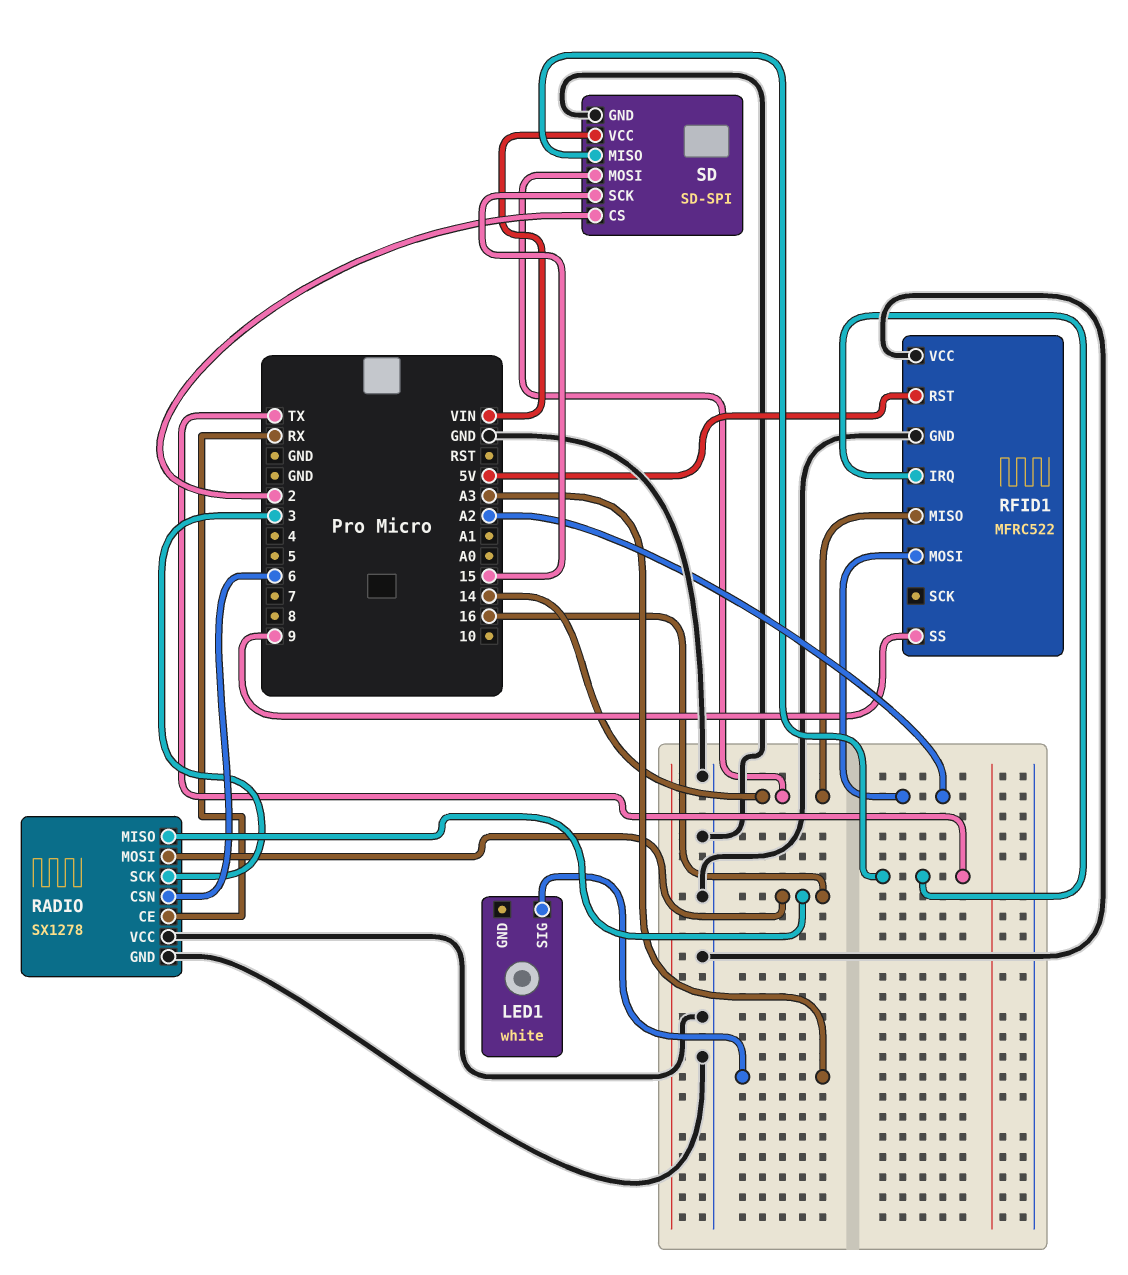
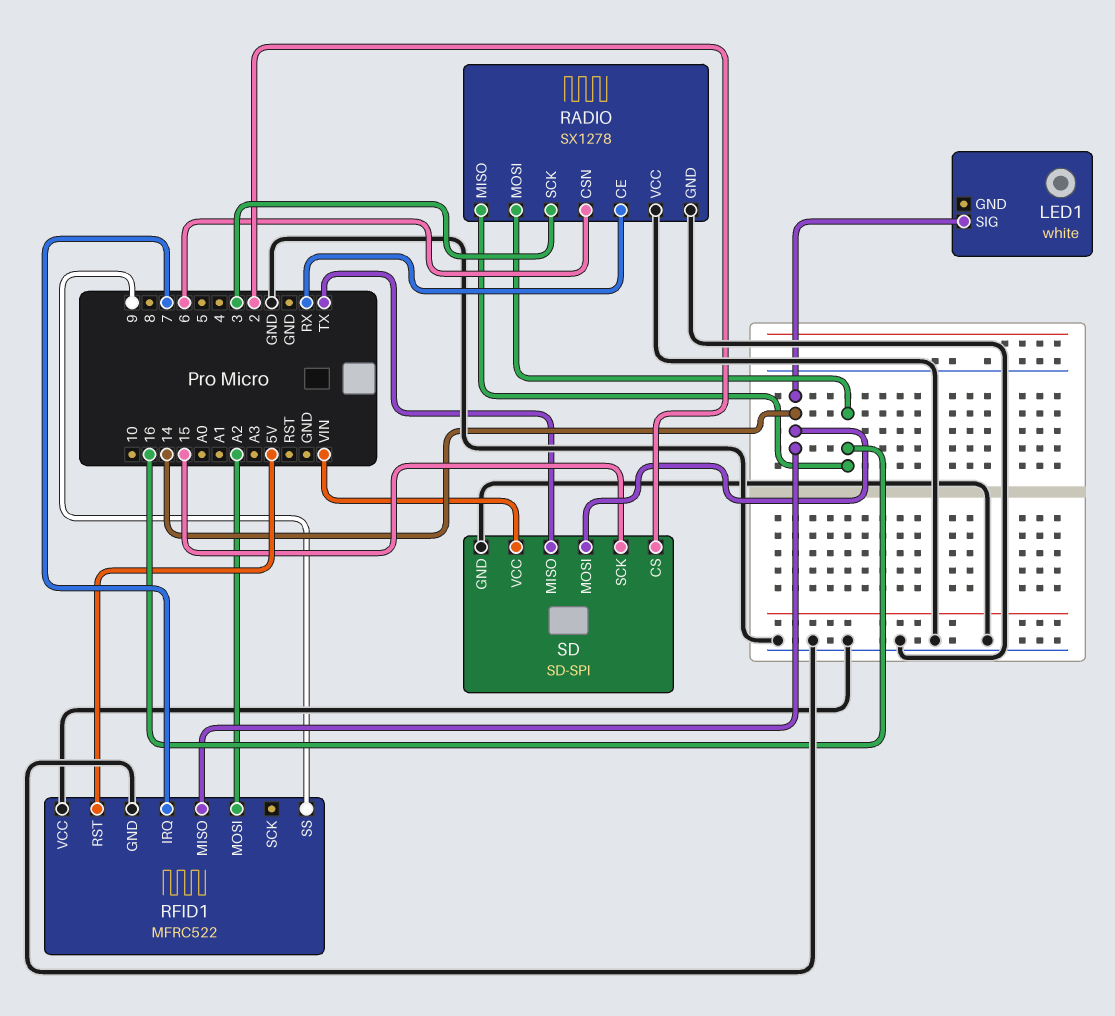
LED1 pin SIG: A3 -> 14
RFID1 pin IRQ: TX -> 7

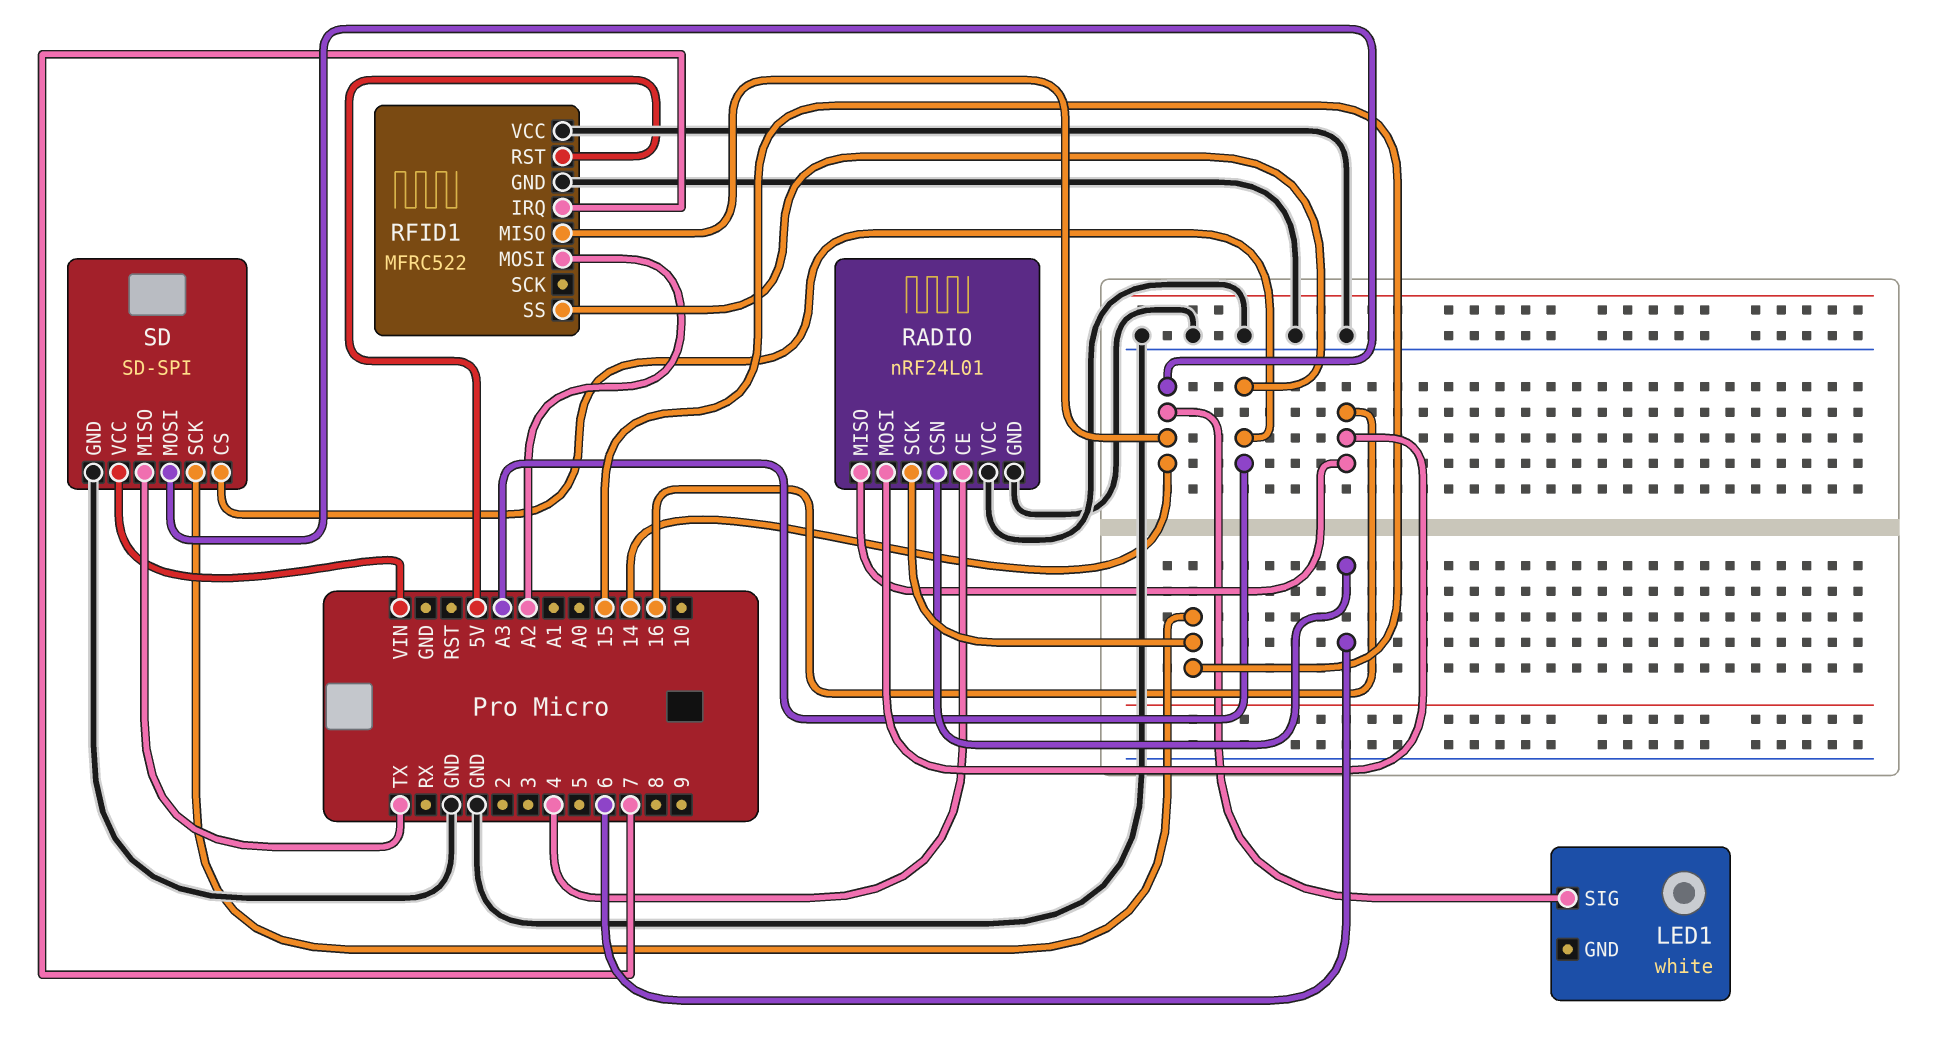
RADIO: SX1278 -> nRF24L01
RADIO pin CE: RX -> 4
RADIO pin SCK: 3 -> 15
RFID1 pin SS: 9 -> A3
SD pin CS: 2 -> A3

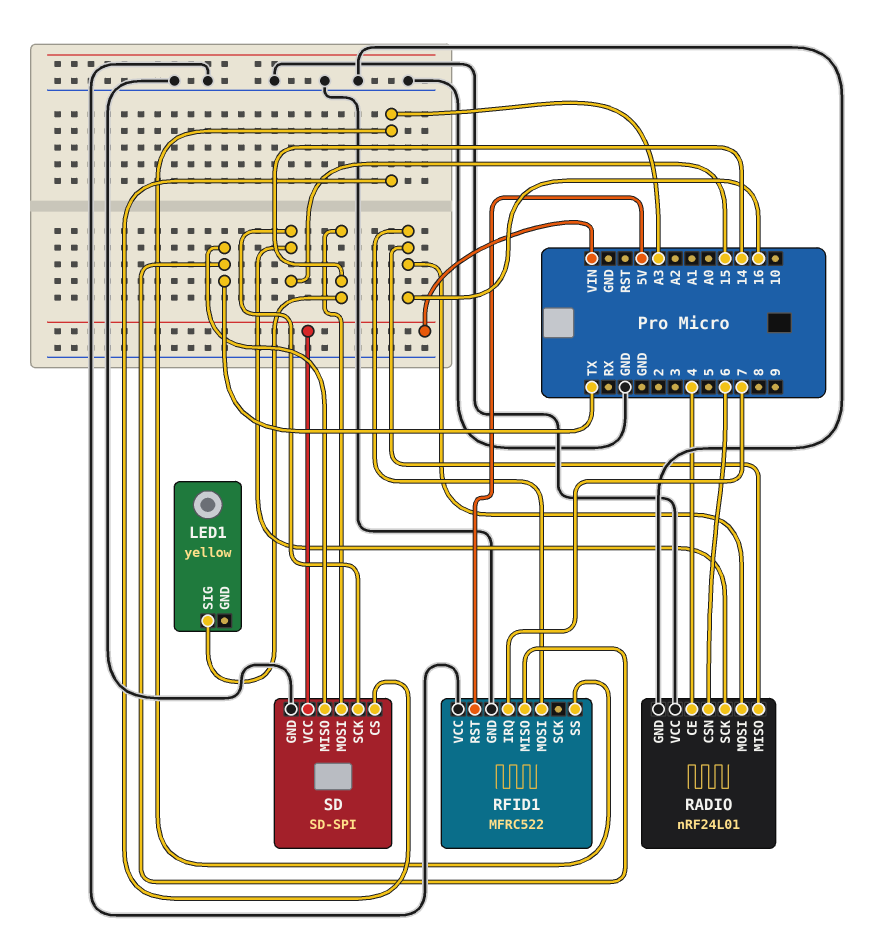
LED1: white -> yellow
RFID1 pin MISO: 14 -> TX
RFID1 pin MOSI: A2 -> 16

